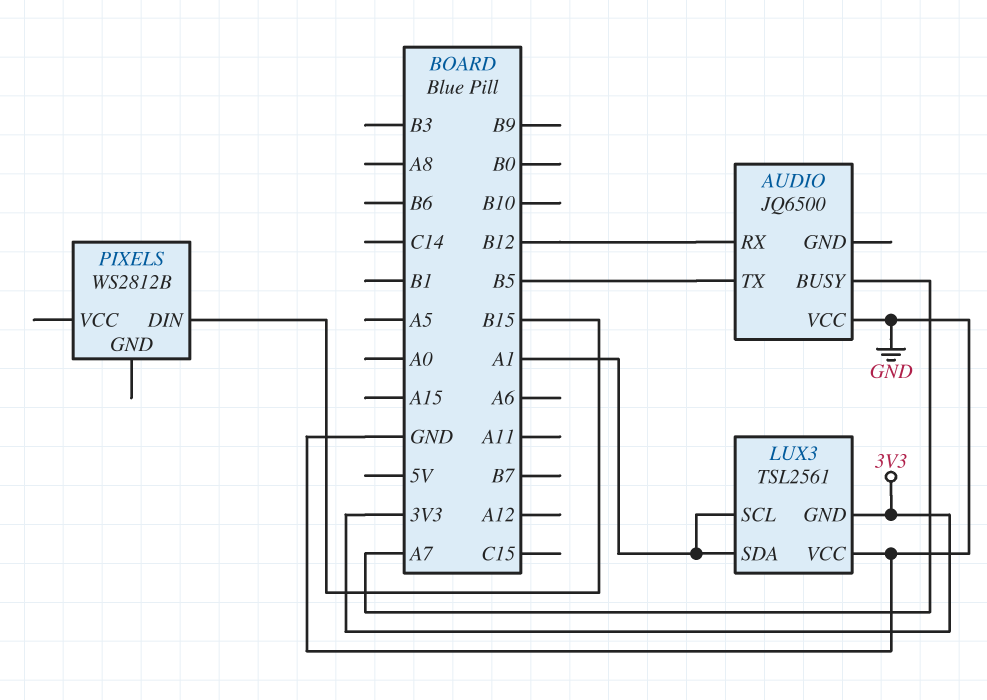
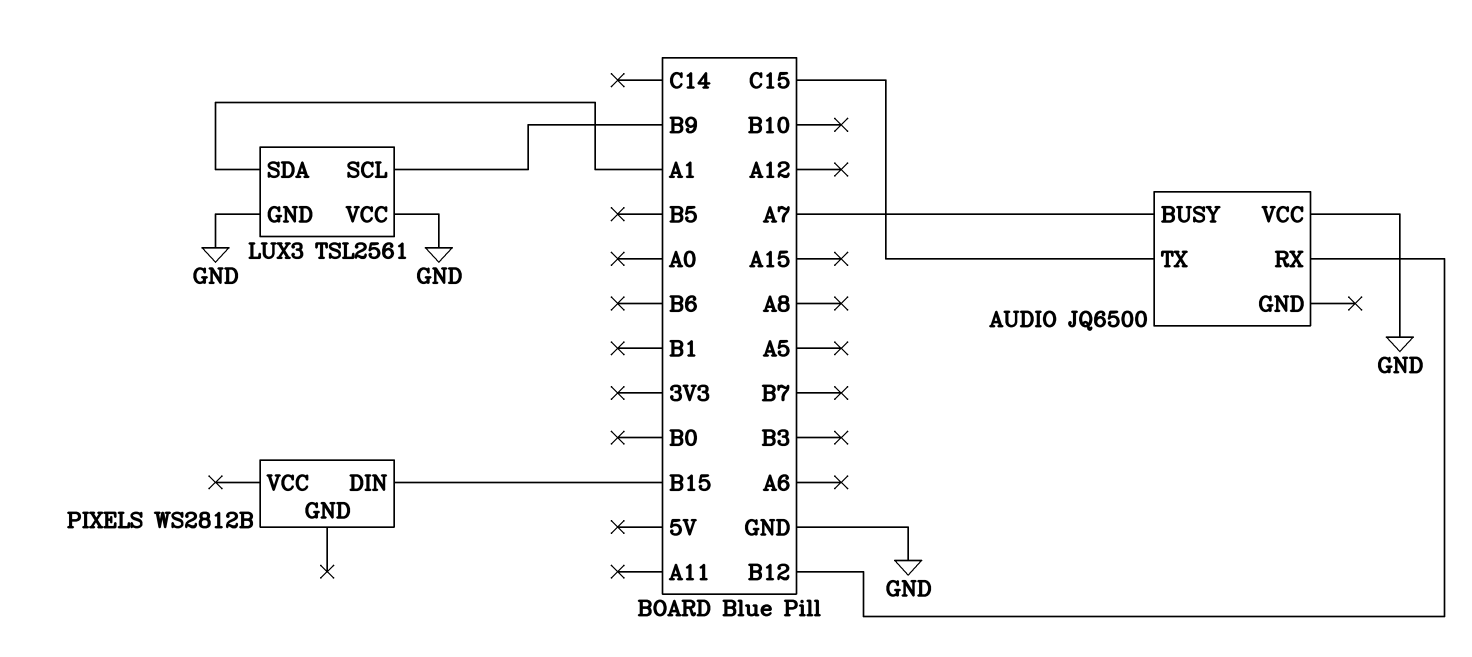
AUDIO pin TX: B5 -> C15
LUX3 pin GND: 3V3 -> GND
LUX3 pin SCL: A1 -> B9

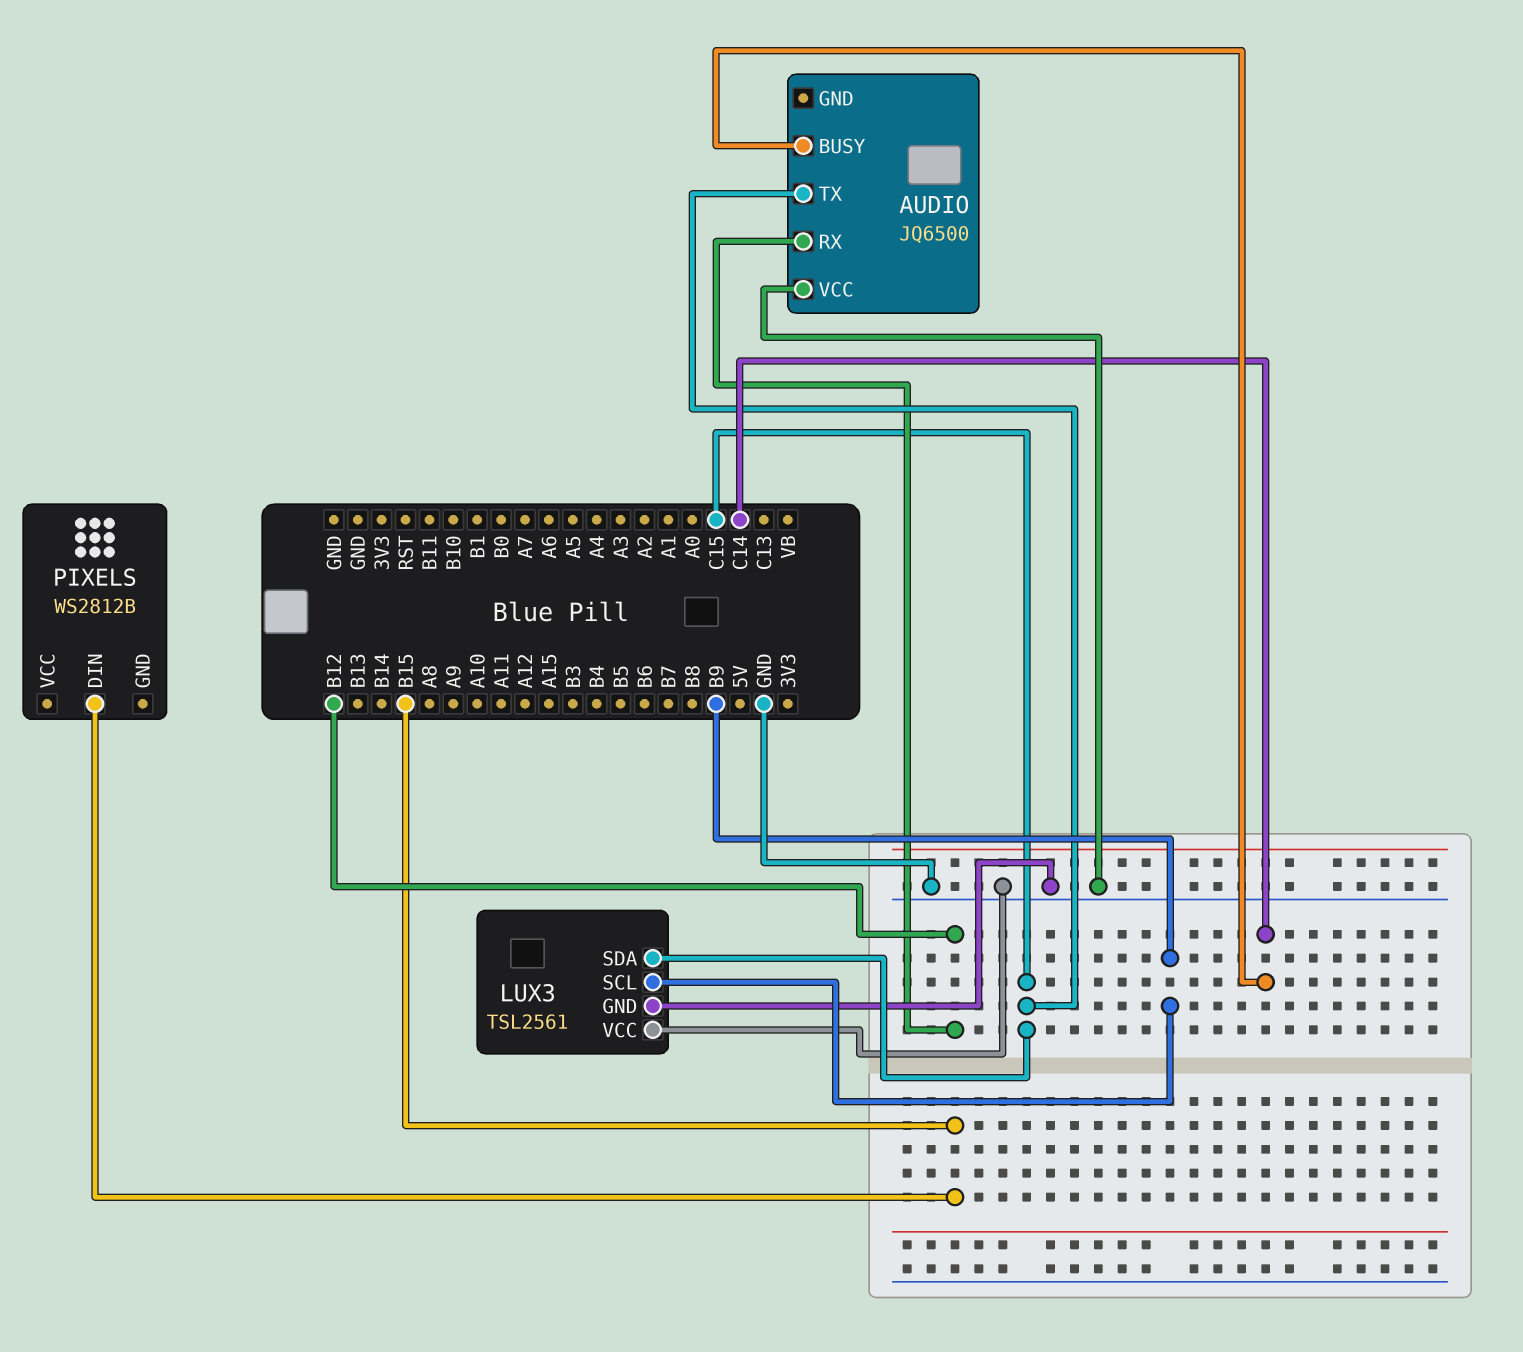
AUDIO pin BUSY: A7 -> C14
LUX3 pin SDA: A1 -> C15

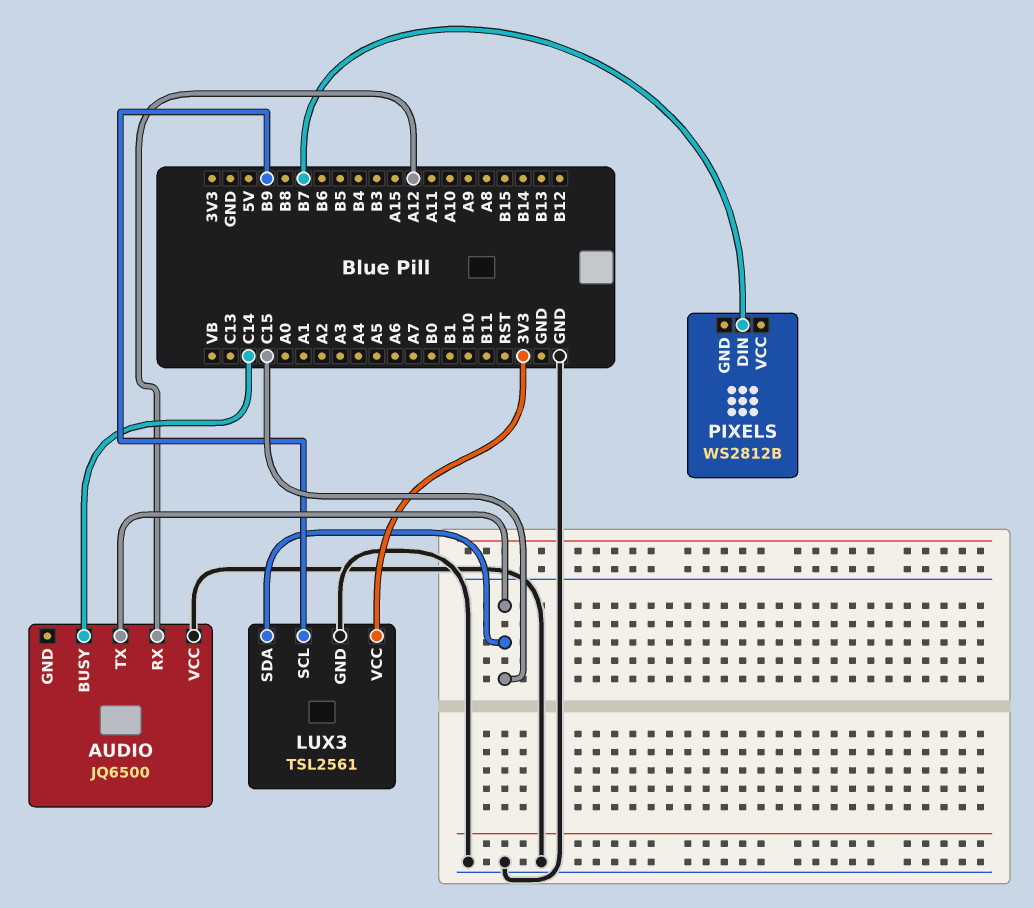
AUDIO pin RX: B12 -> A12
LUX3 pin VCC: GND -> 3V3
PIXELS pin DIN: B15 -> B7

